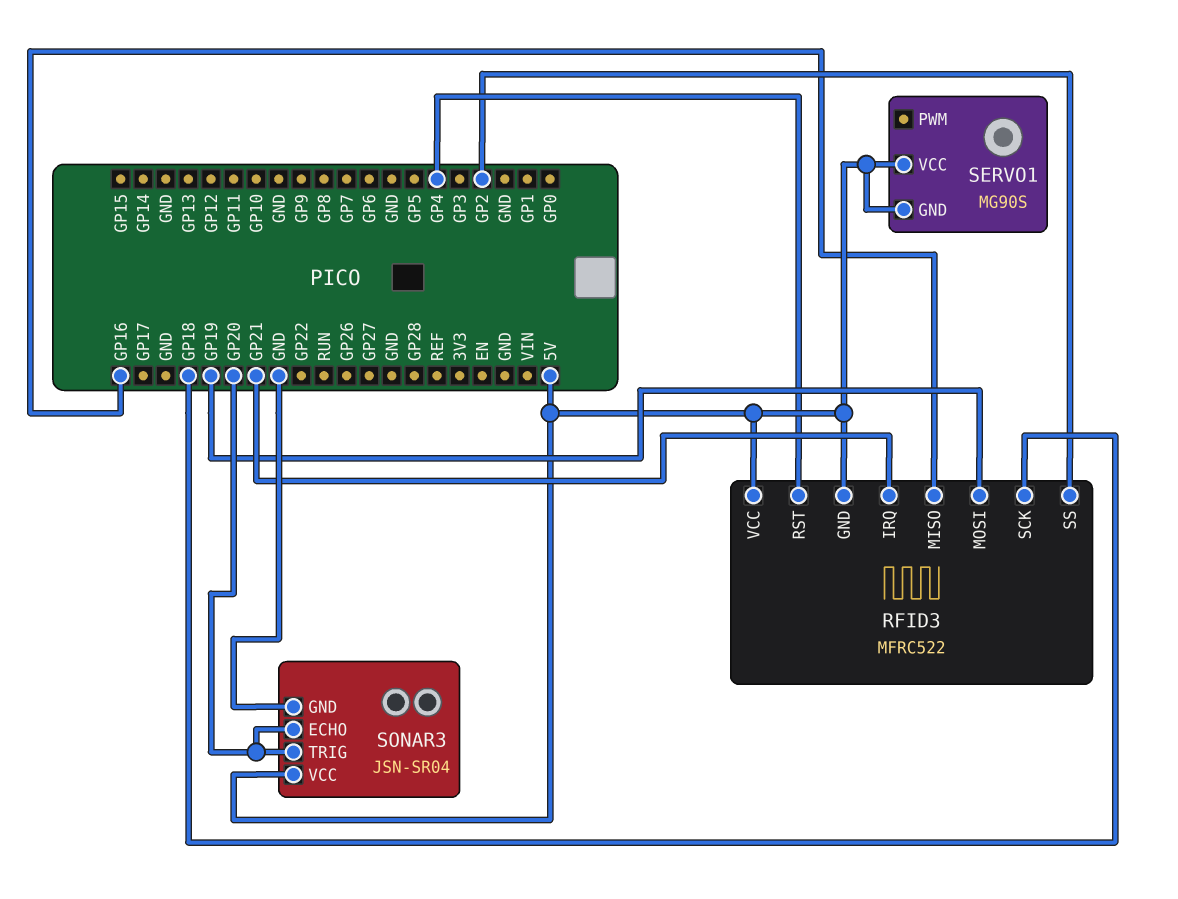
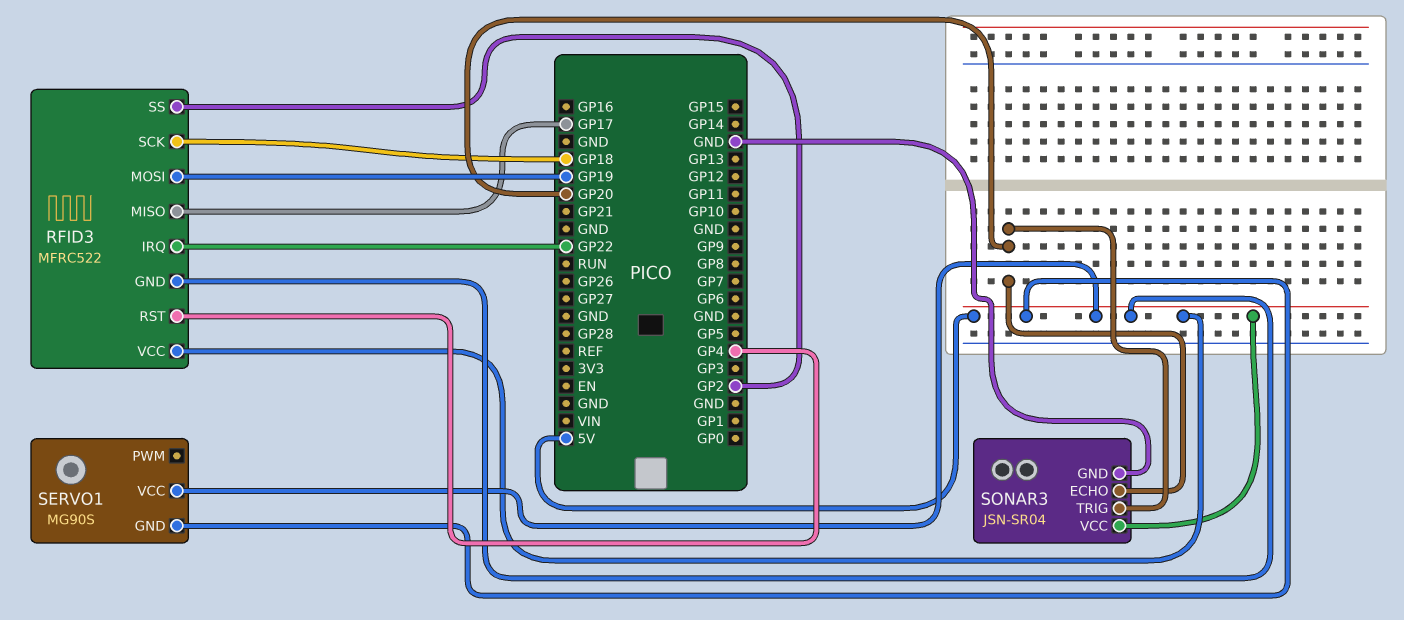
RFID3 pin IRQ: GP21 -> GP22
RFID3 pin MISO: GP16 -> GP17

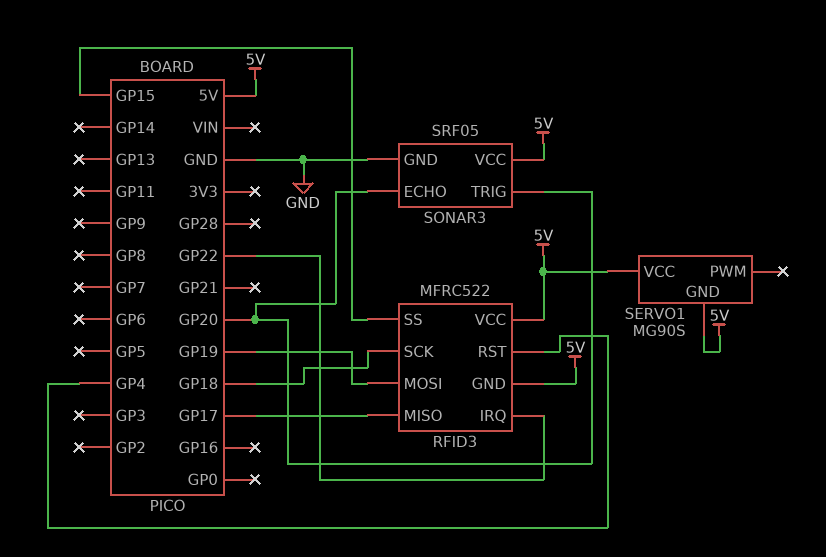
RFID3 pin SS: GP2 -> GP15
SONAR3: JSN-SR04 -> SRF05

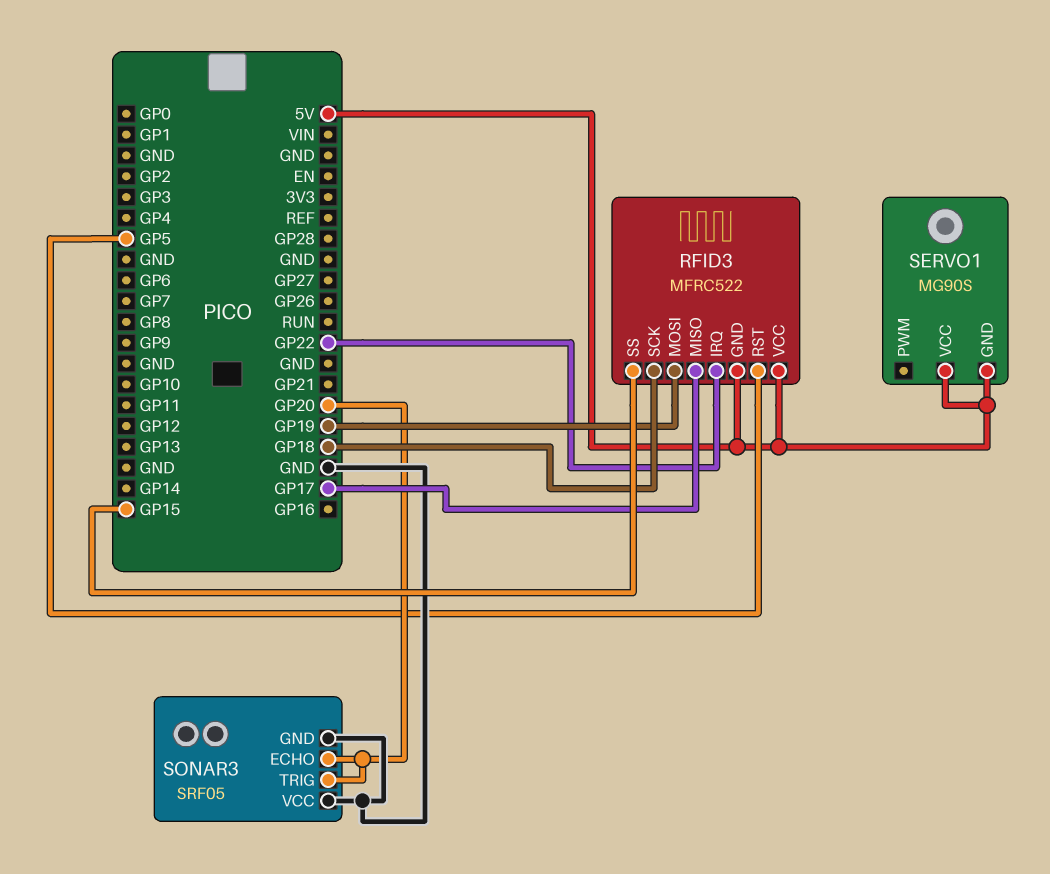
RFID3 pin RST: GP4 -> GP5
SONAR3 pin VCC: 5V -> GND

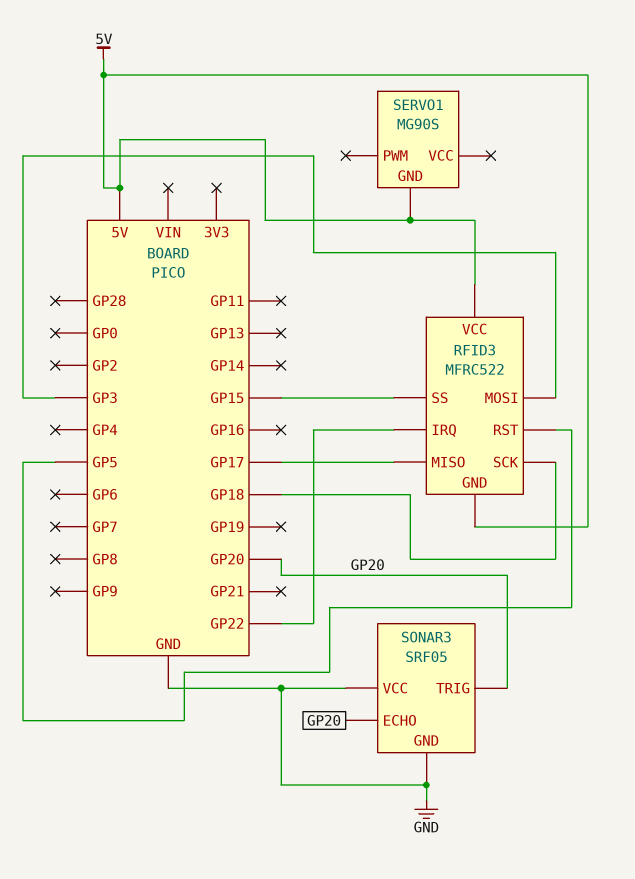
RFID3 pin MOSI: GP19 -> GP3
SERVO1 pin VCC: 5V -> none

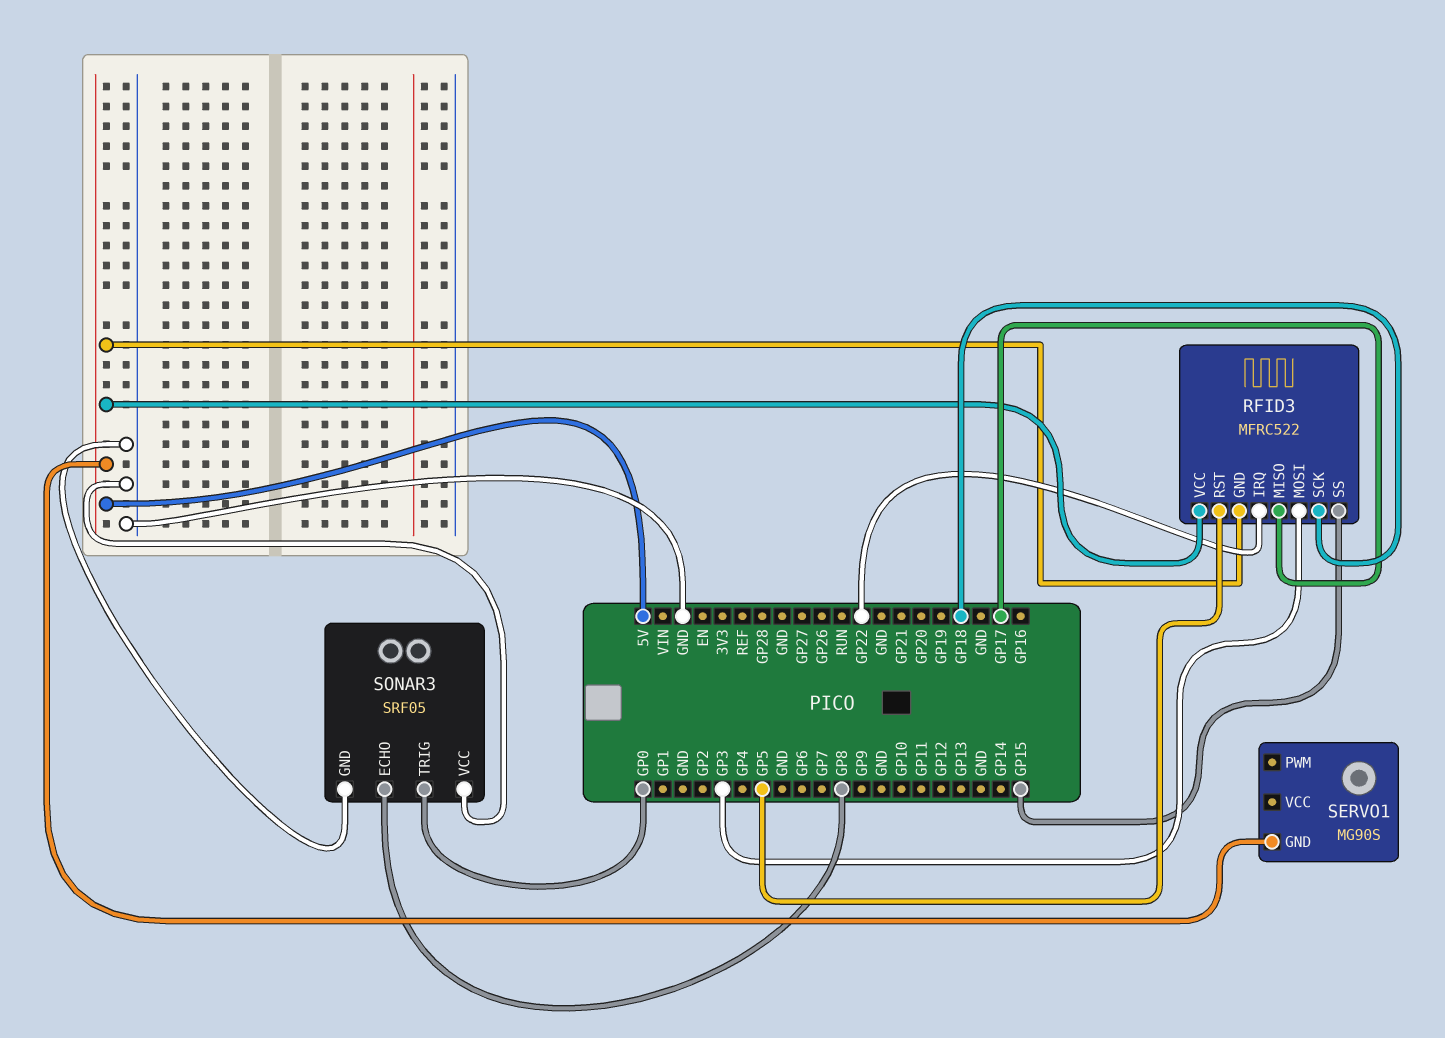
SONAR3 pin ECHO: GP20 -> GP8
SONAR3 pin TRIG: GP20 -> GP0

